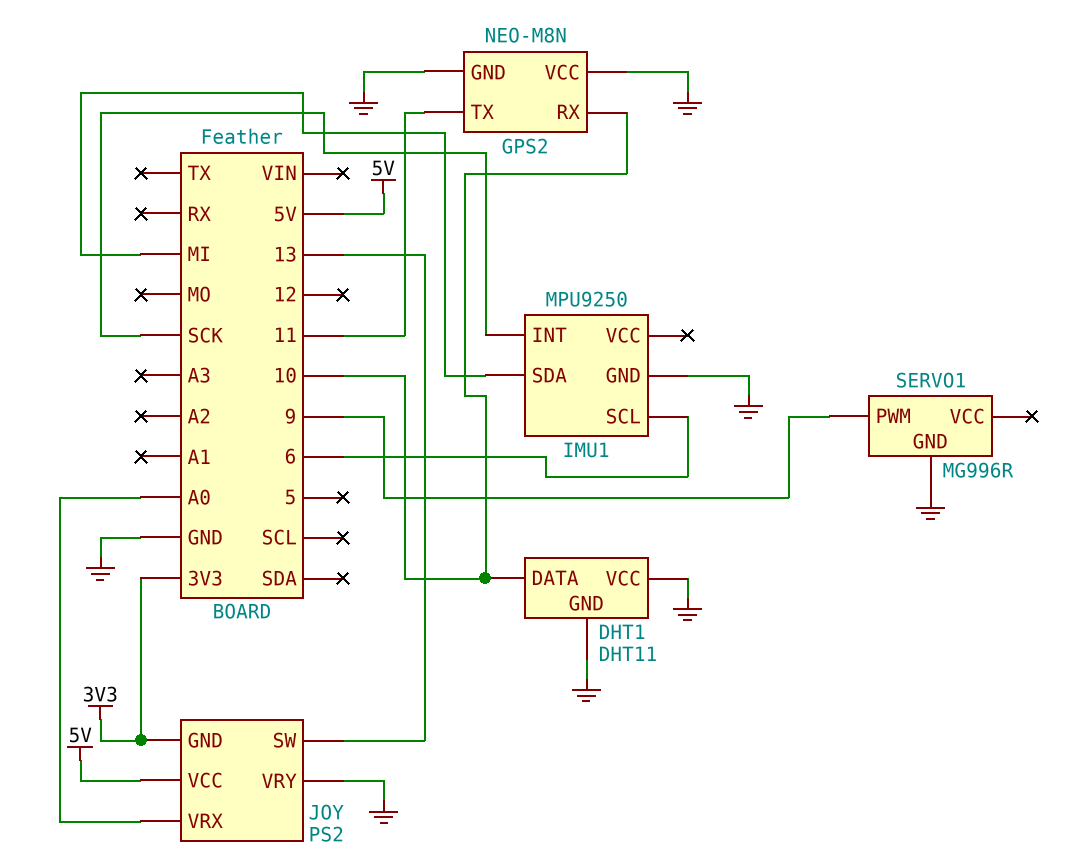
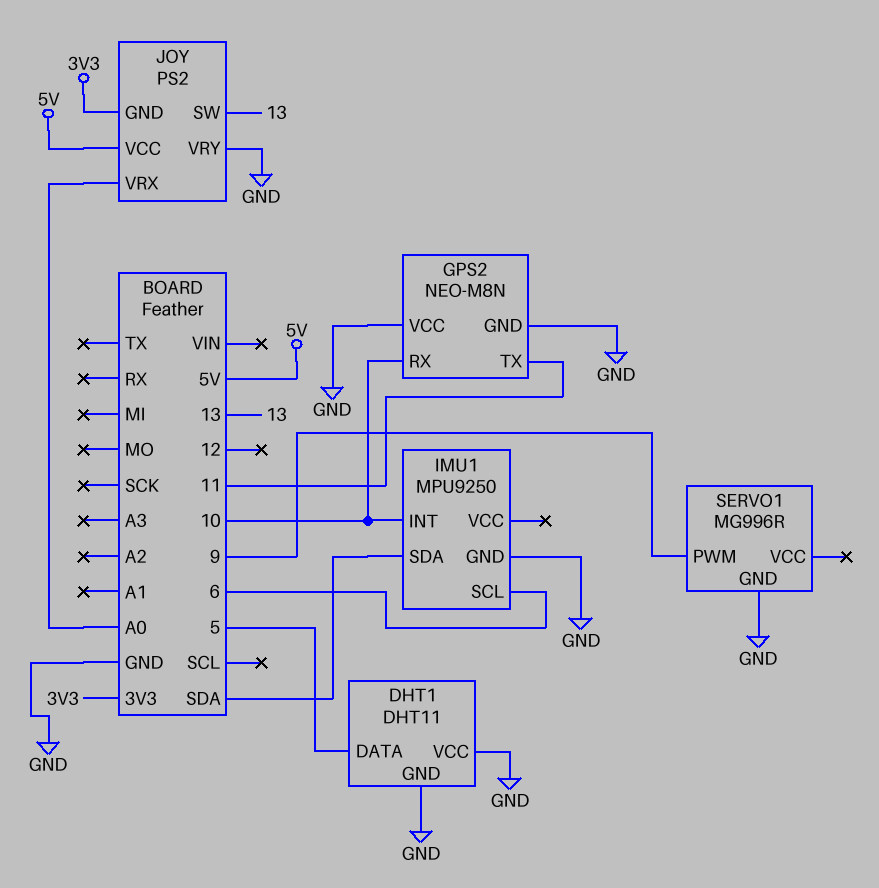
DHT1 pin DATA: 10 -> 5
IMU1 pin INT: SCK -> 10
IMU1 pin SDA: MI -> SDA

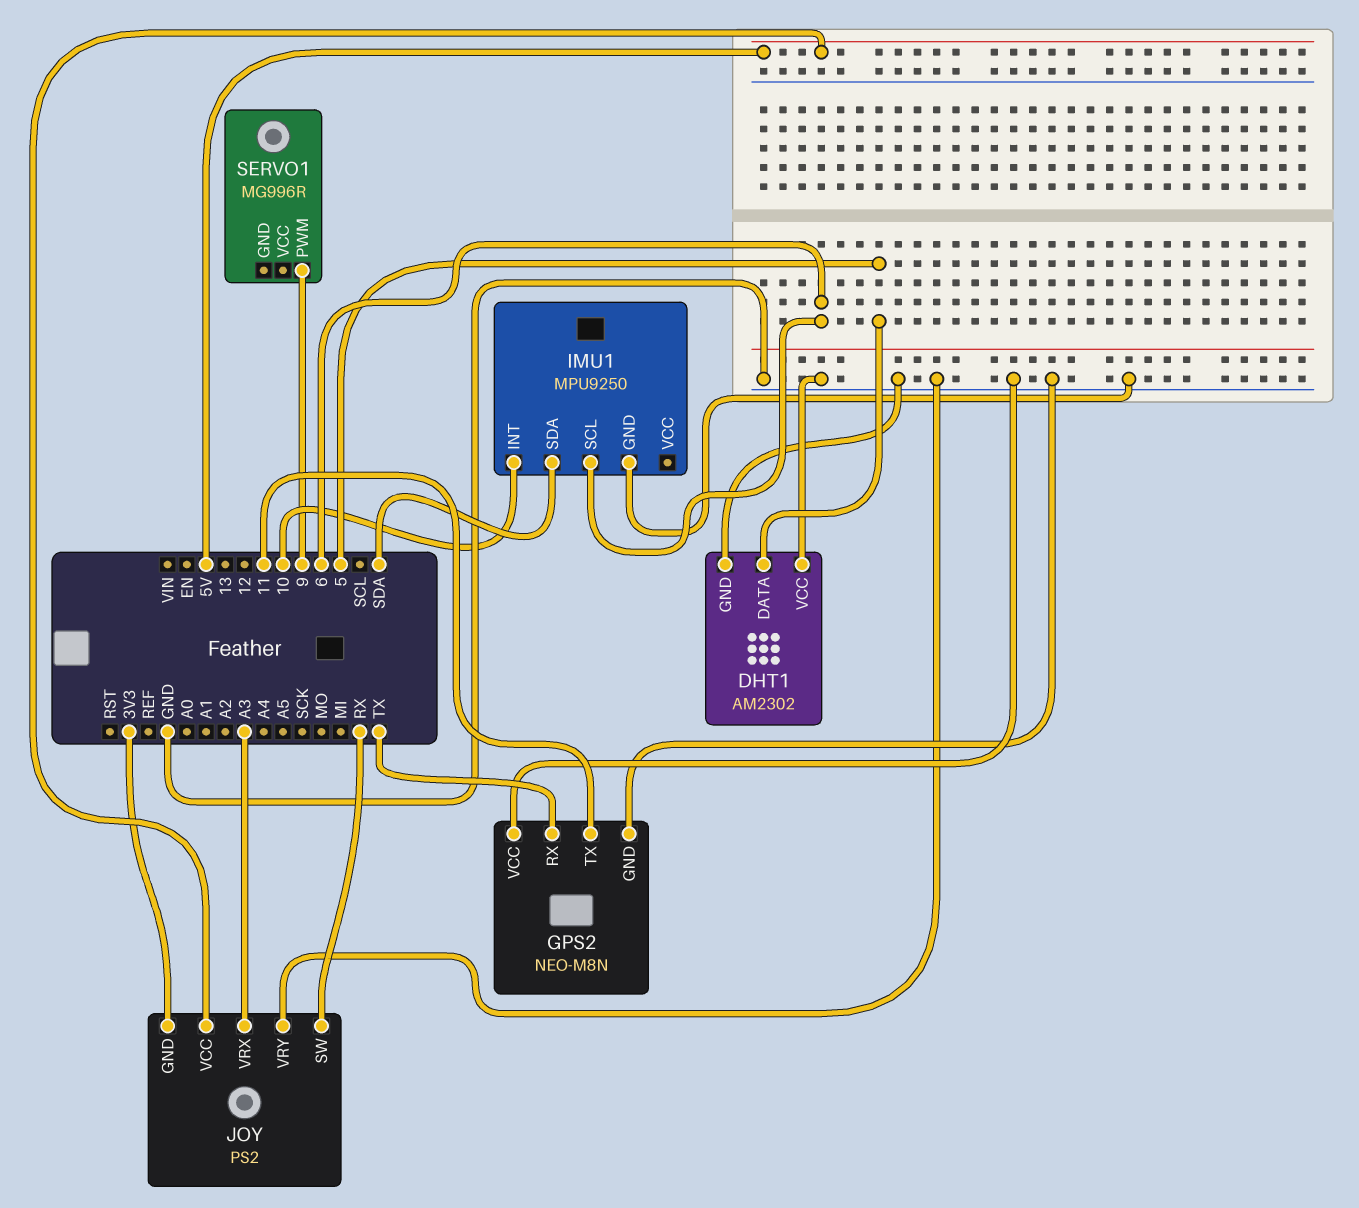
DHT1: DHT11 -> AM2302
GPS2 pin RX: 10 -> TX
JOY pin SW: 13 -> RX
JOY pin VRX: A0 -> A3
SERVO1 pin GND: GND -> none

